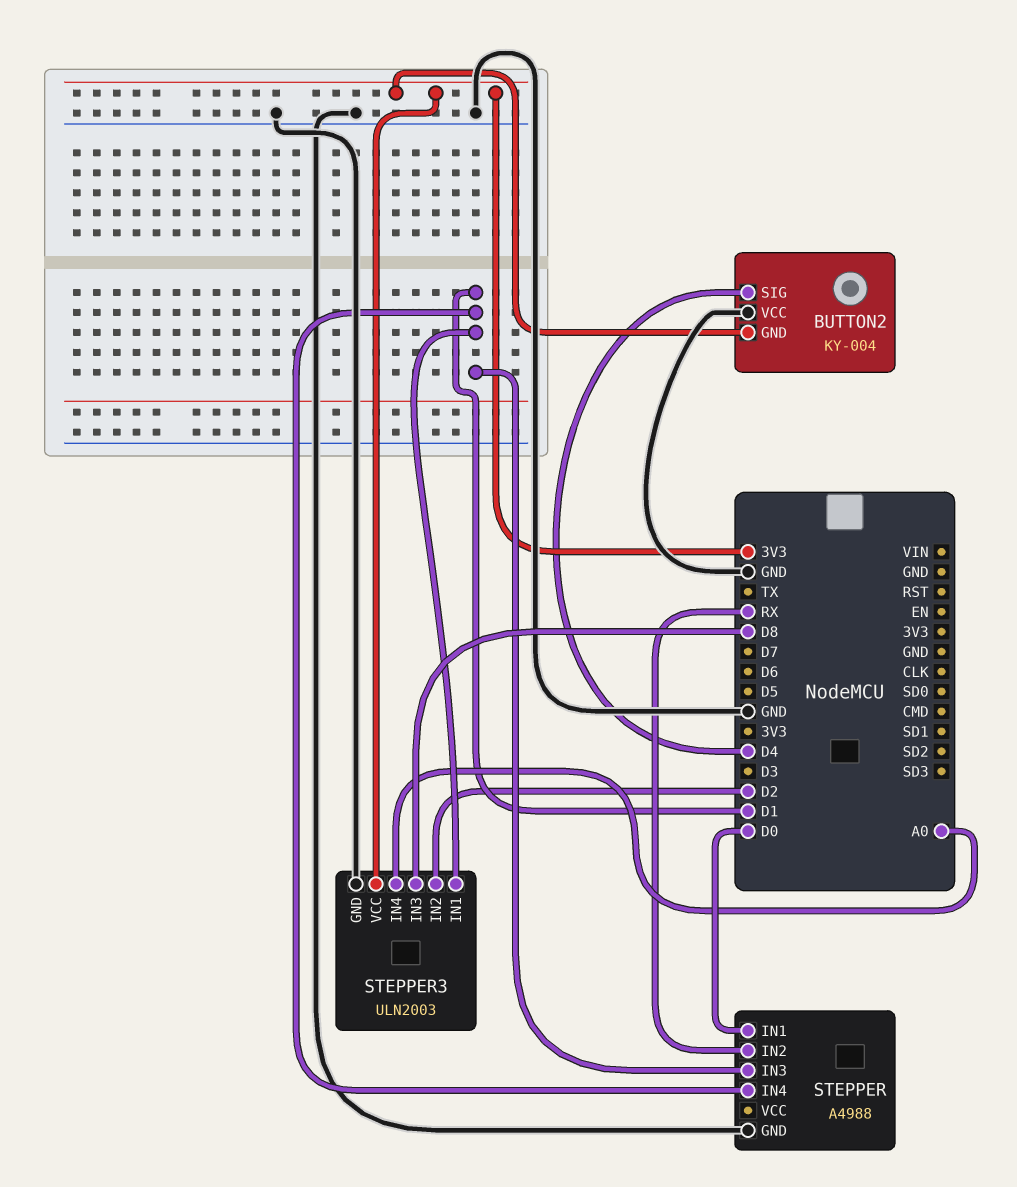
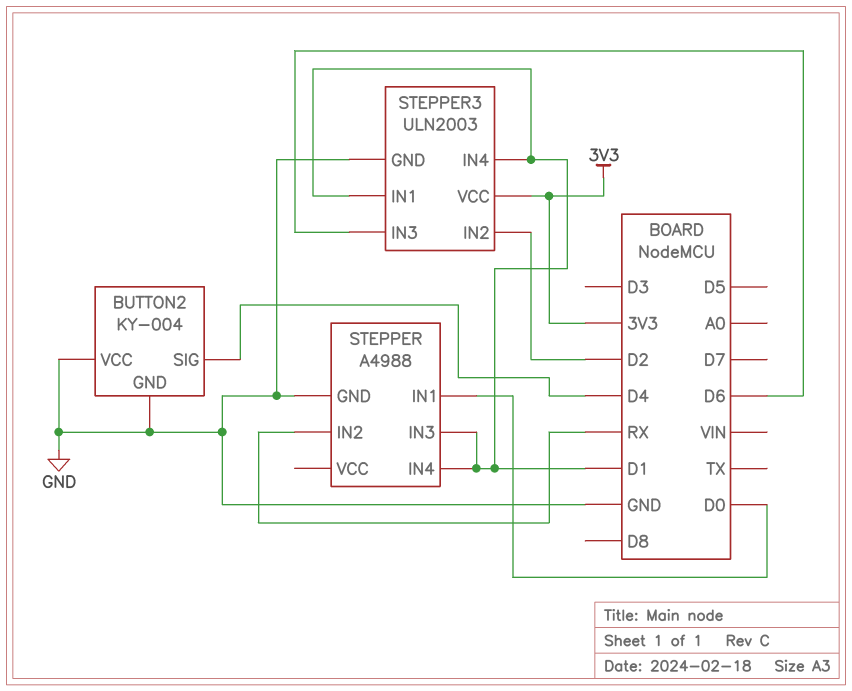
BUTTON2 pin GND: 3V3 -> GND
STEPPER3 pin IN3: D8 -> D6
STEPPER3 pin IN4: A0 -> D1

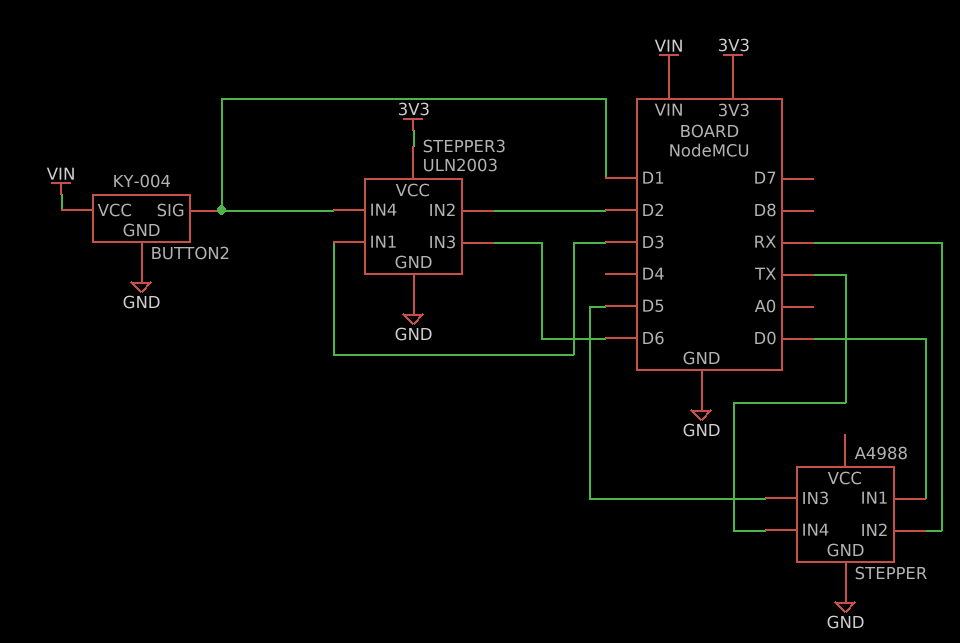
BUTTON2 pin SIG: D4 -> D1
BUTTON2 pin VCC: GND -> VIN
STEPPER pin IN3: D1 -> D5
STEPPER pin IN4: D1 -> TX
STEPPER3 pin IN1: D1 -> D3

